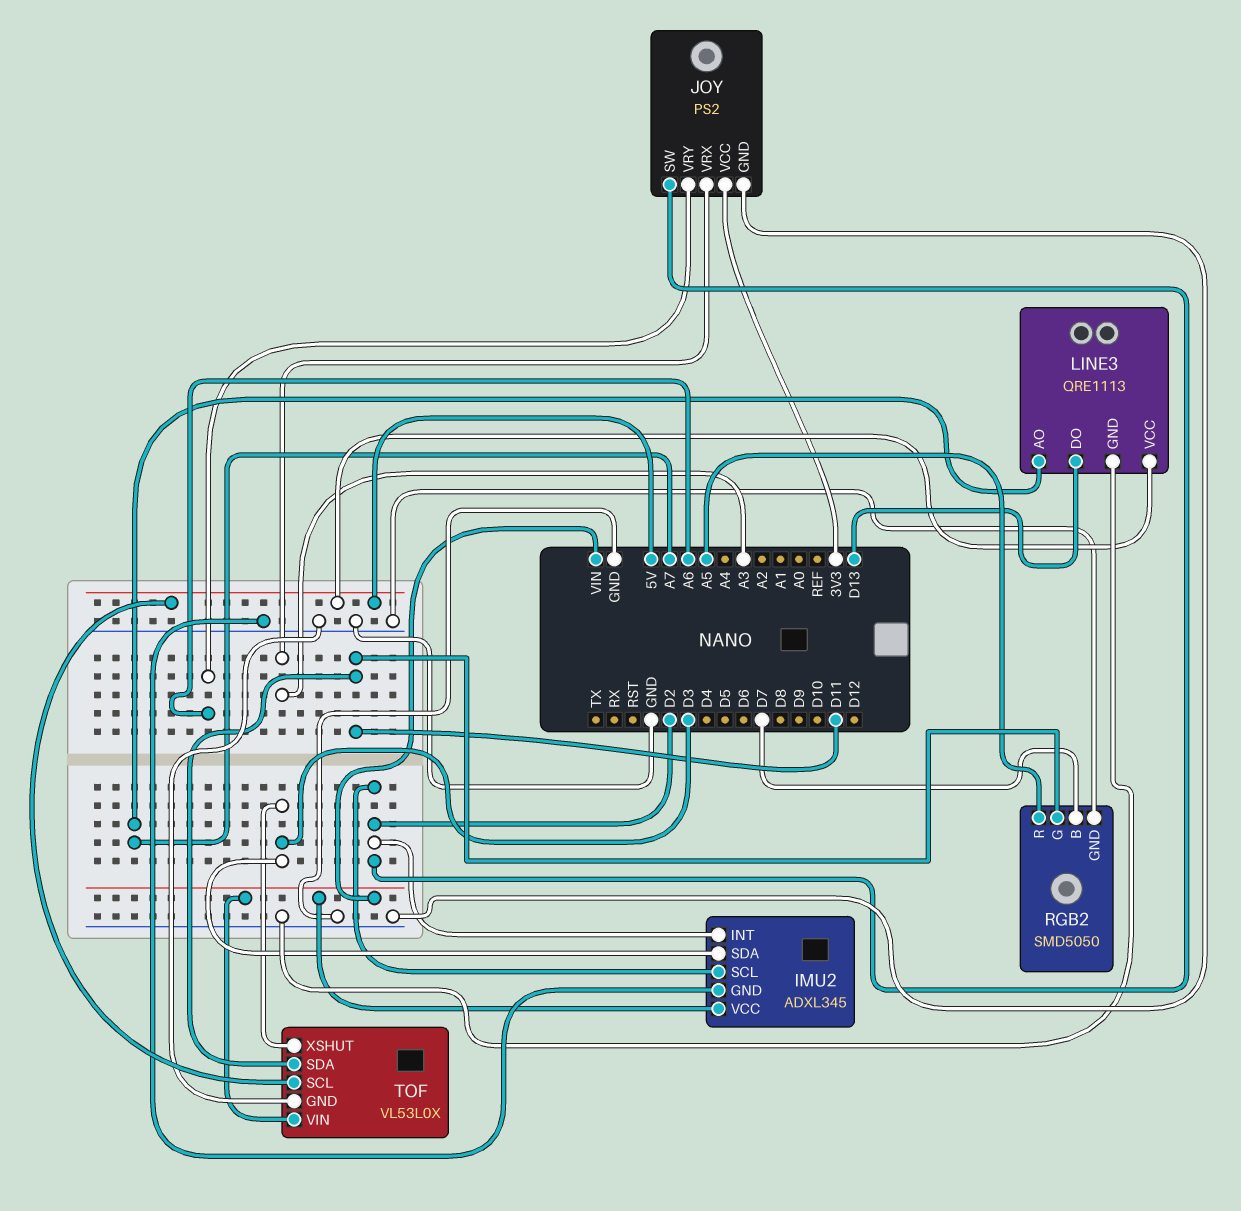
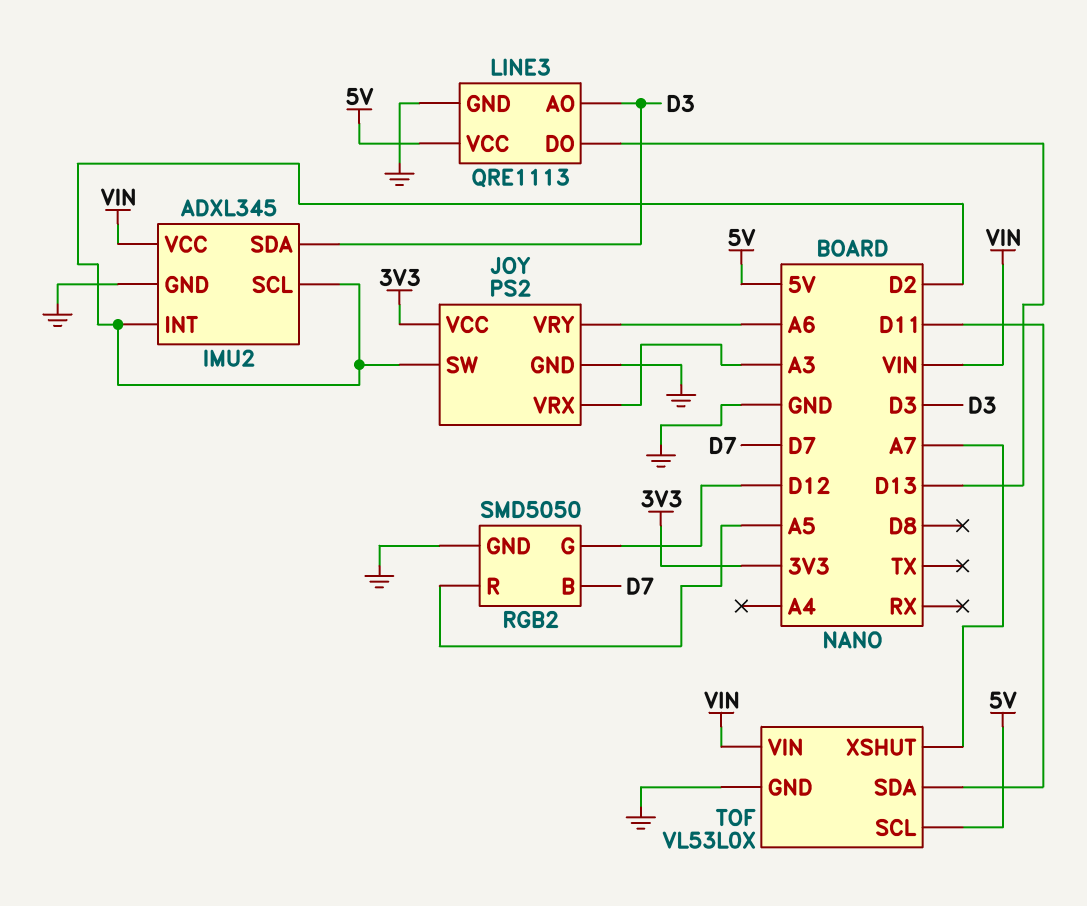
LINE3 pin AO: A7 -> D3
RGB2 pin G: D11 -> D12
TOF pin XSHUT: D3 -> A7

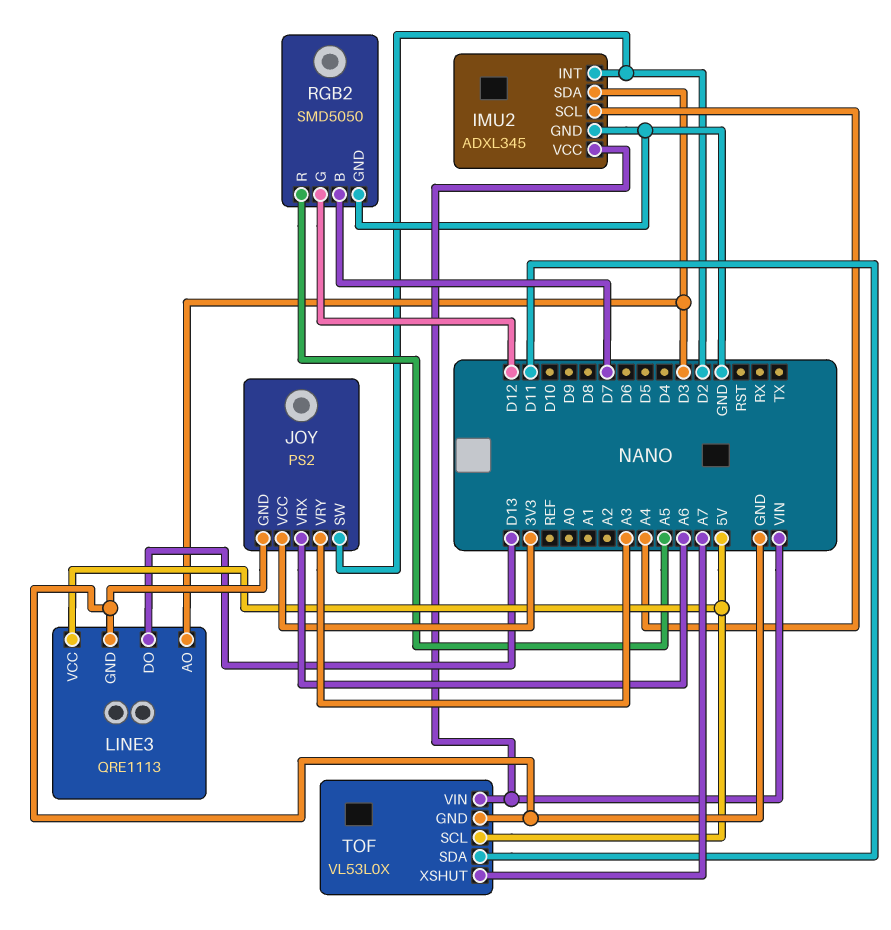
IMU2 pin SCL: D2 -> A4
JOY pin VRX: A3 -> A6
JOY pin VRY: A6 -> A3

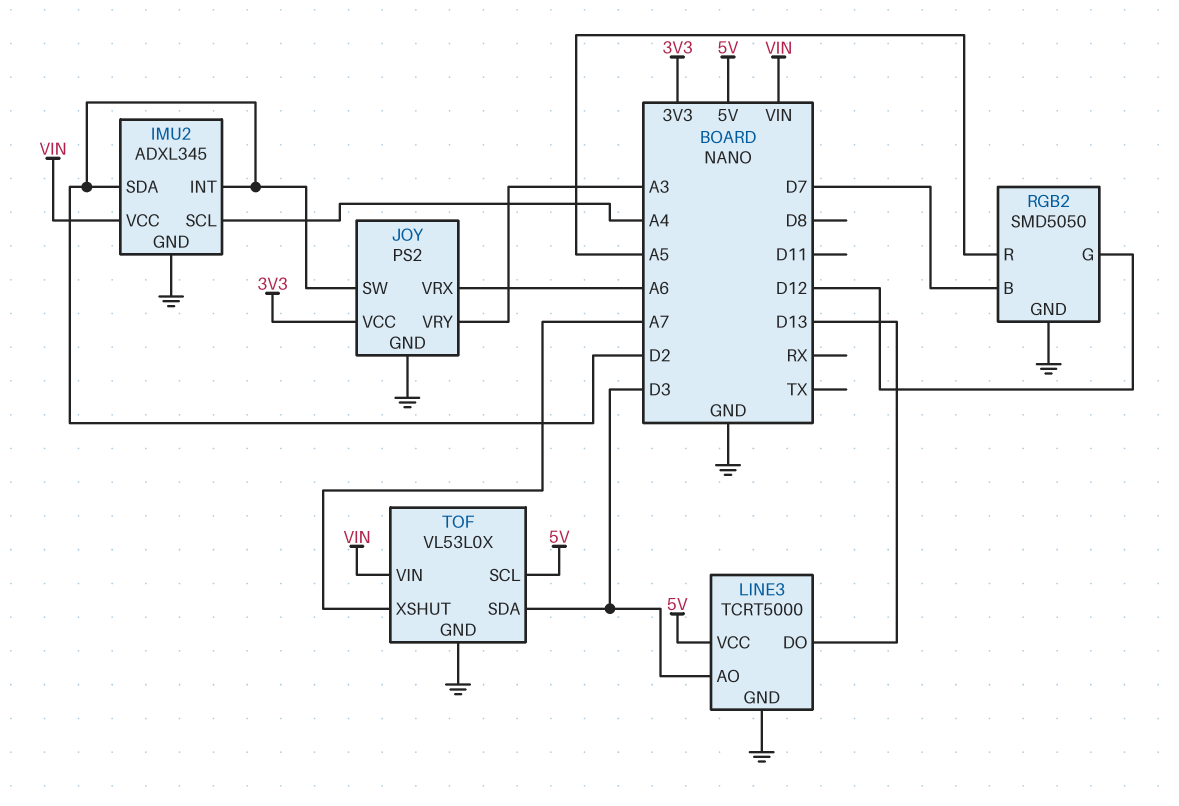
IMU2 pin SDA: D3 -> D2
LINE3: QRE1113 -> TCRT5000
TOF pin SDA: D11 -> D3

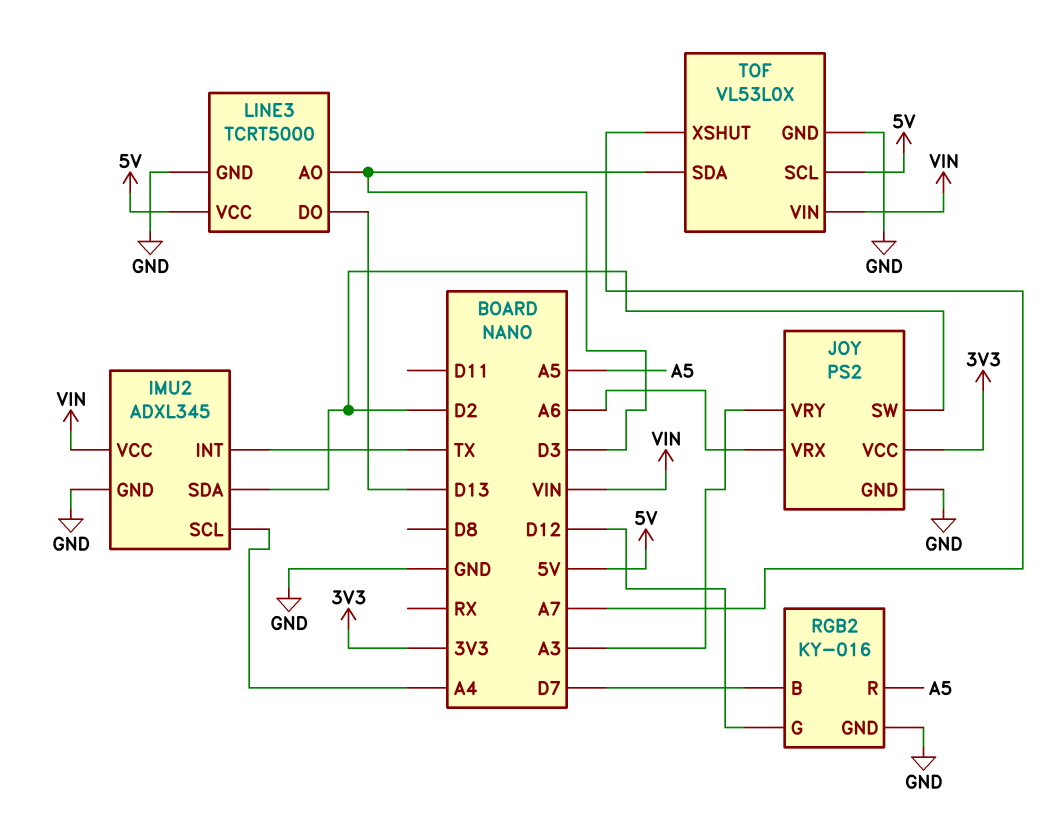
IMU2 pin INT: D2 -> TX
RGB2: SMD5050 -> KY-016

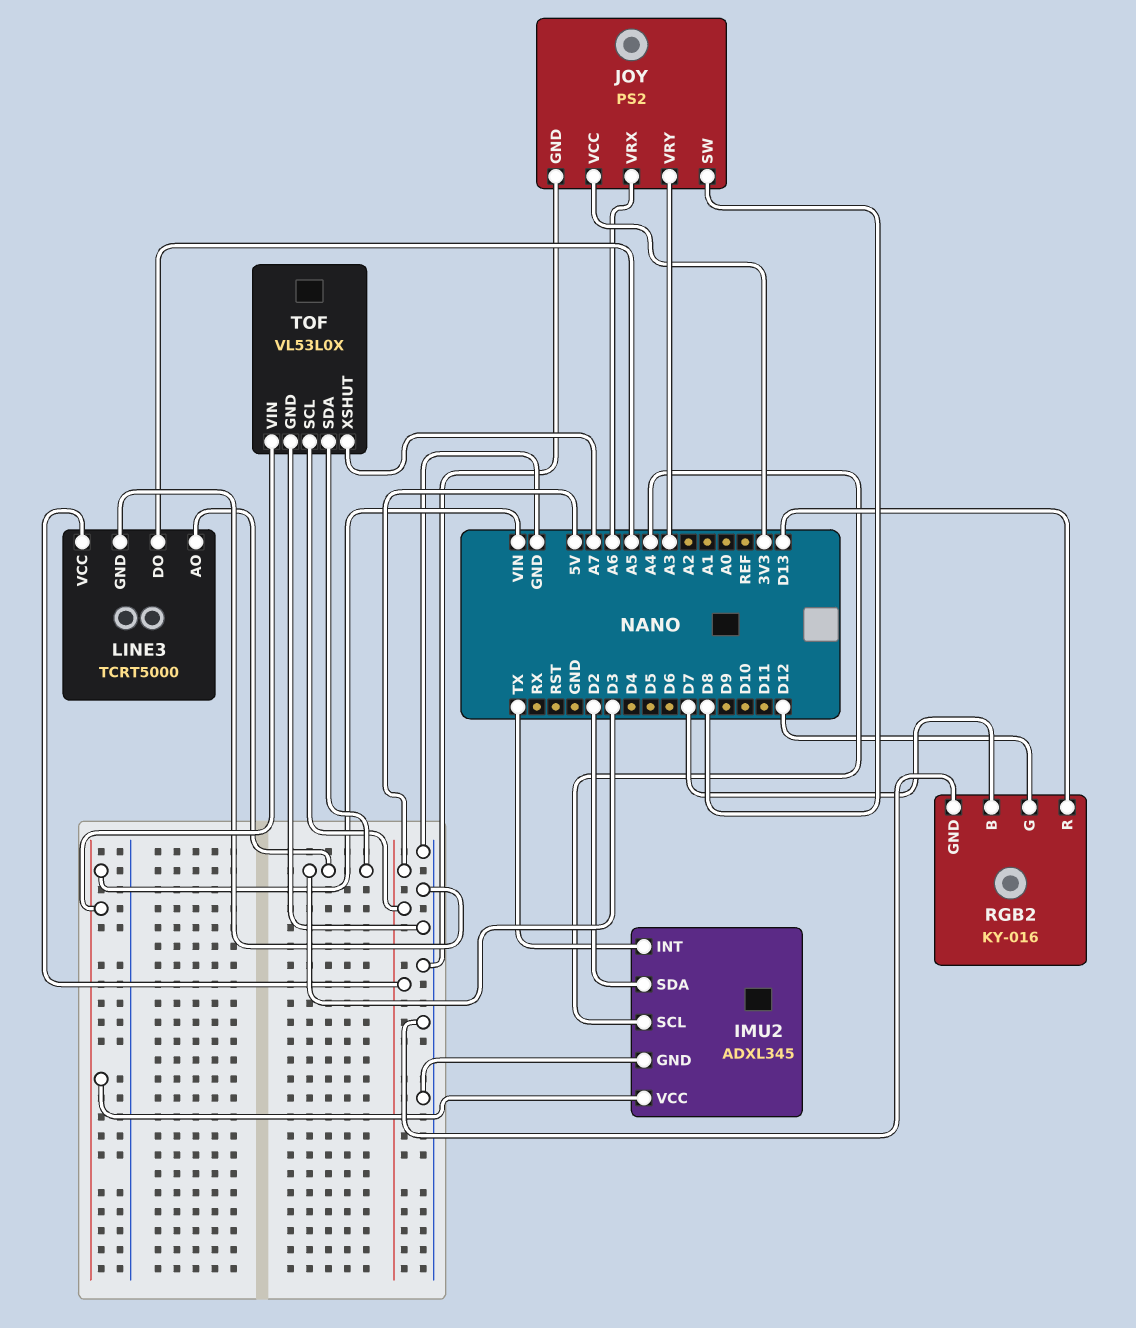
JOY pin SW: D2 -> D8
LINE3 pin DO: D13 -> A5
RGB2 pin R: A5 -> D13

